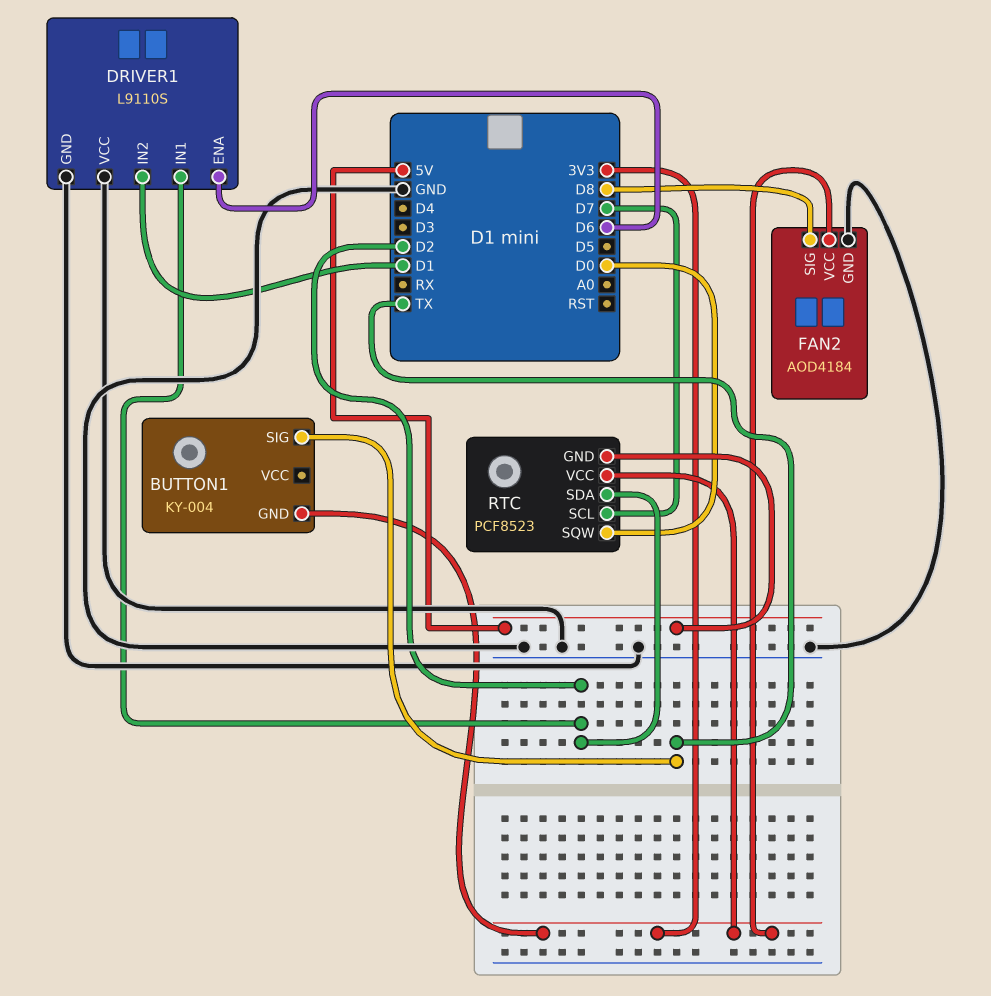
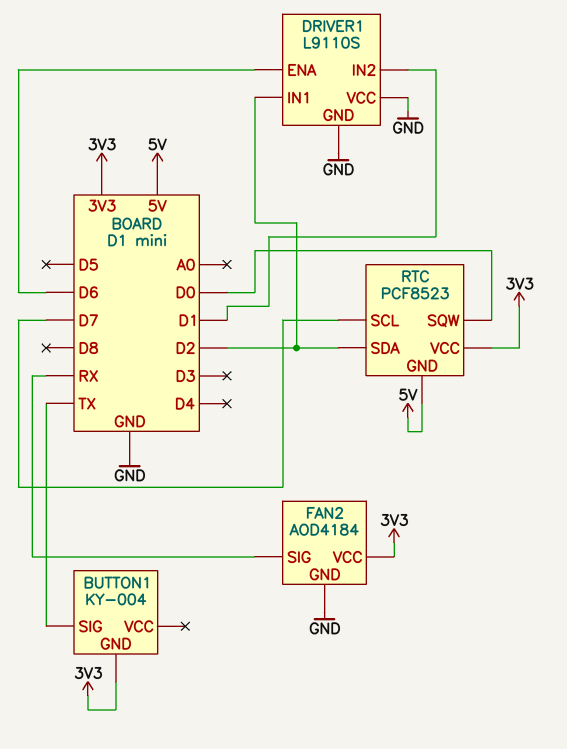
FAN2 pin SIG: D8 -> RX

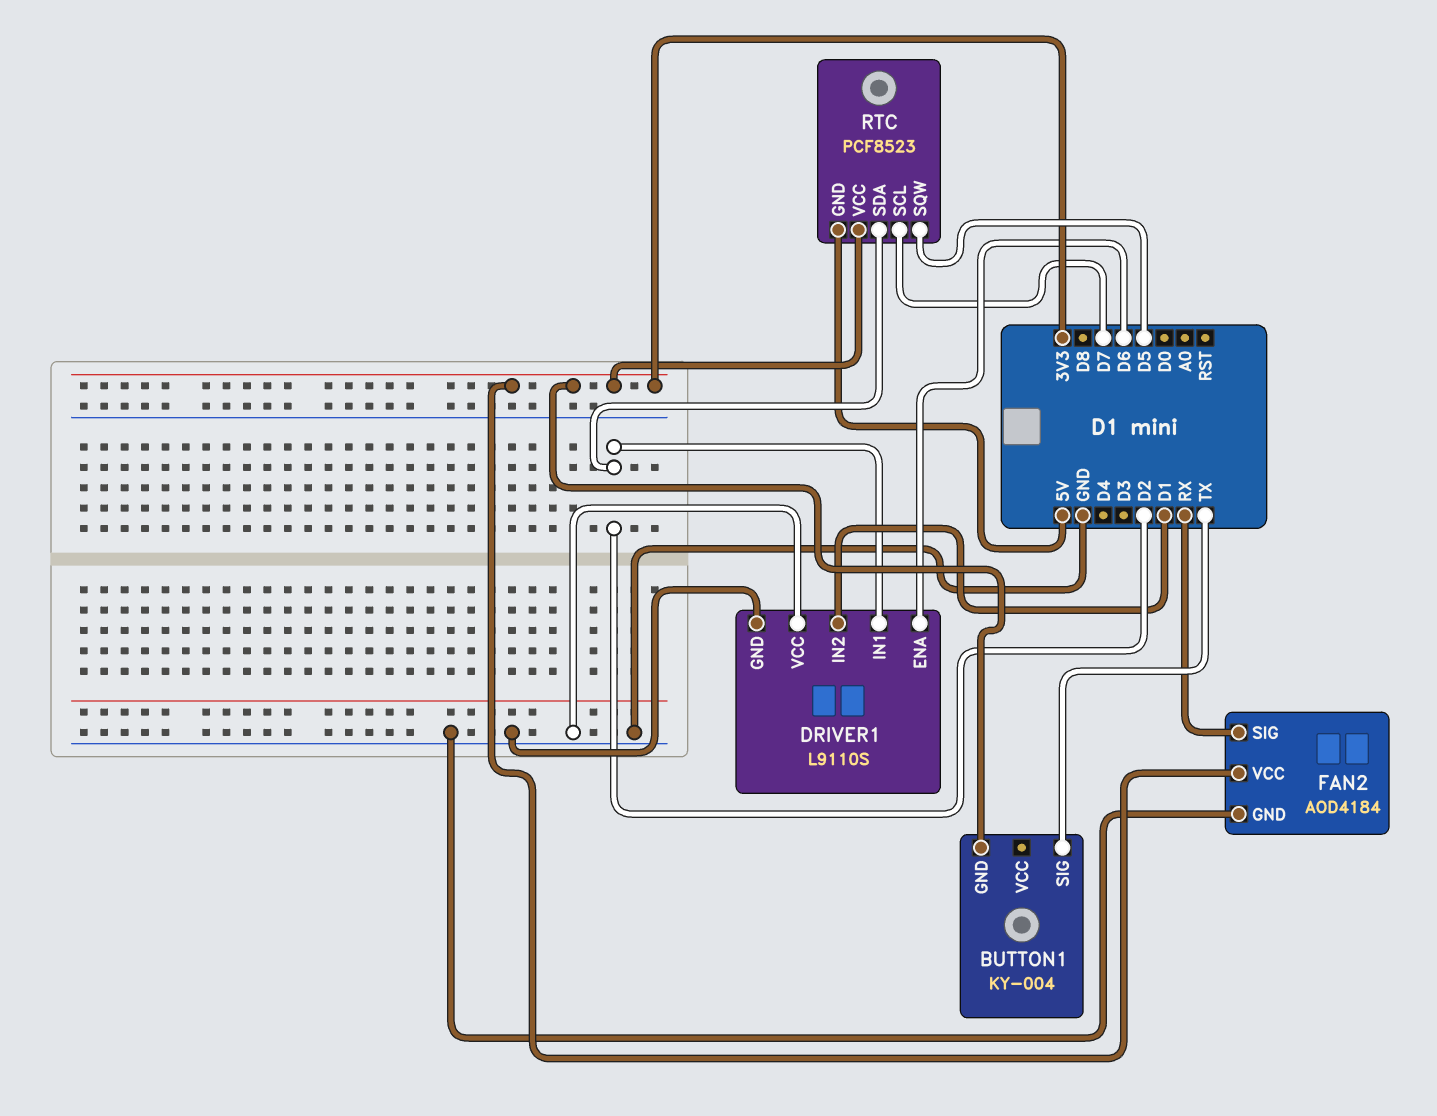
RTC pin SQW: D0 -> D5

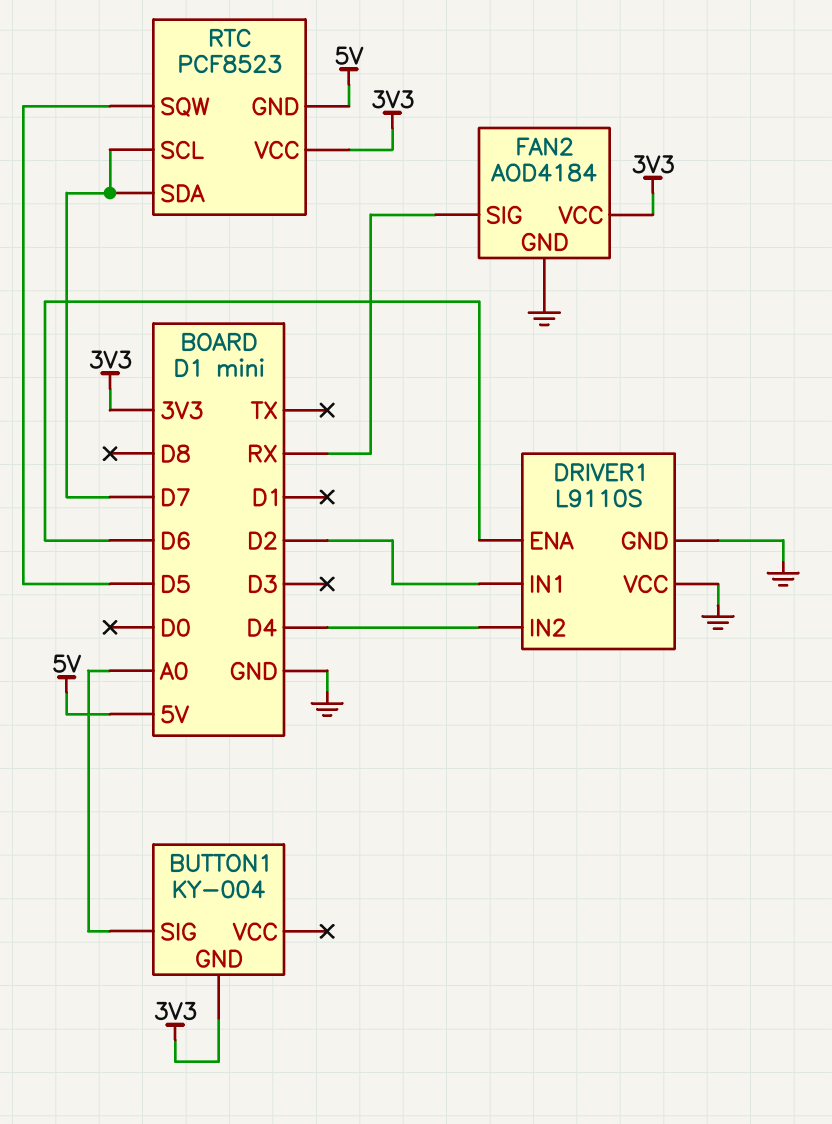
BUTTON1 pin SIG: TX -> A0
DRIVER1 pin IN2: D1 -> D4
RTC pin SDA: D2 -> D7

